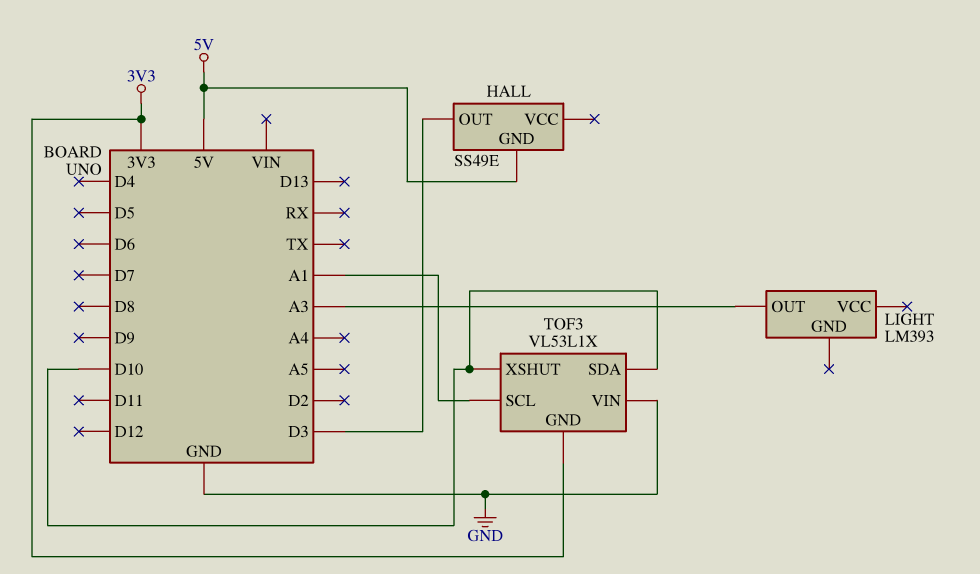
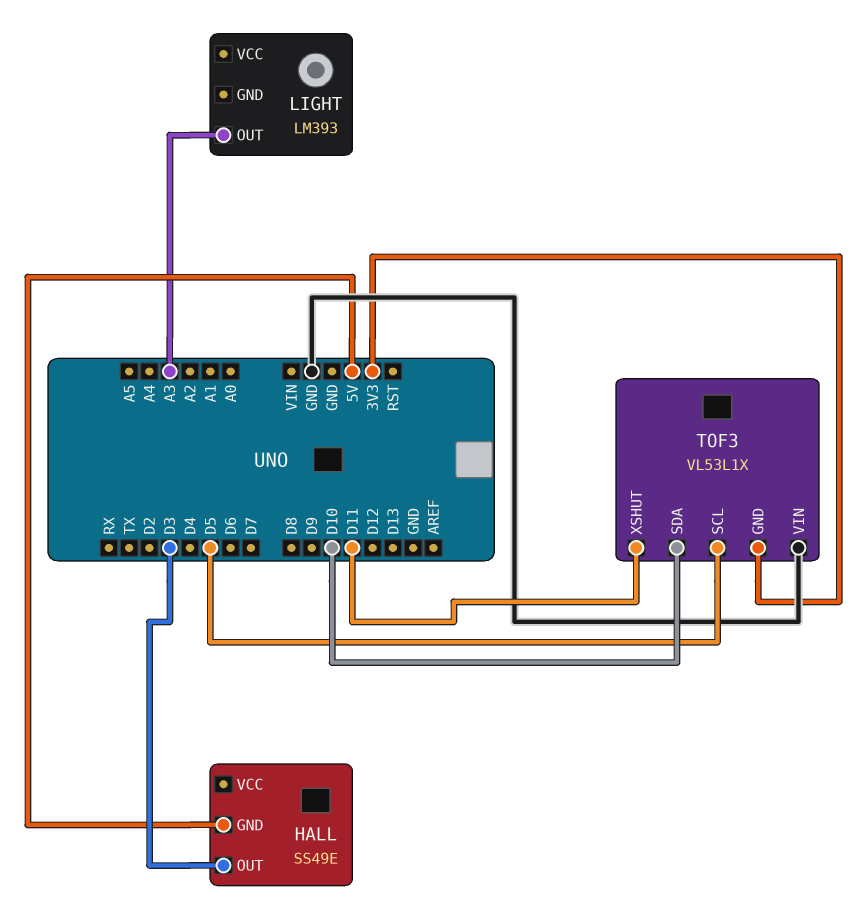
TOF3 pin SCL: A1 -> D5
TOF3 pin XSHUT: D10 -> D11

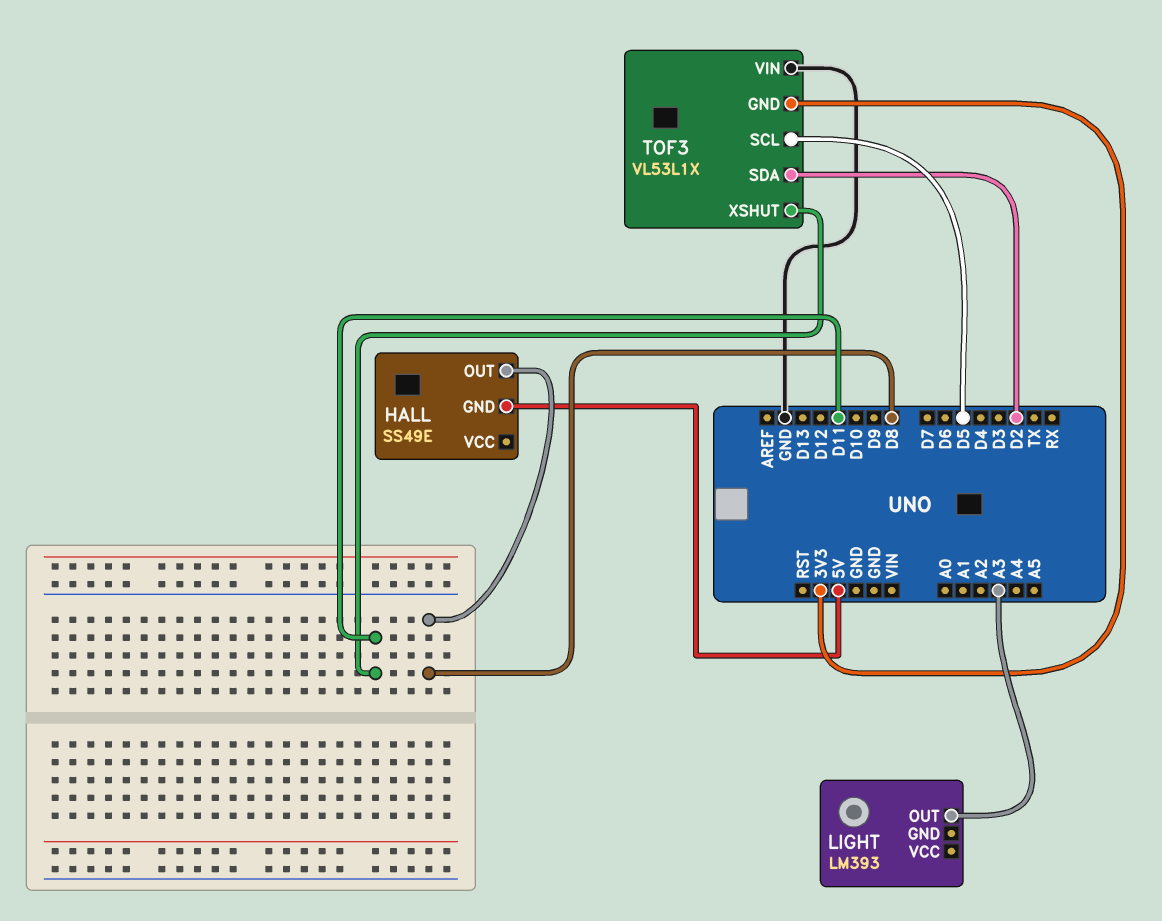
HALL pin OUT: D3 -> D8
TOF3 pin SDA: D10 -> D2

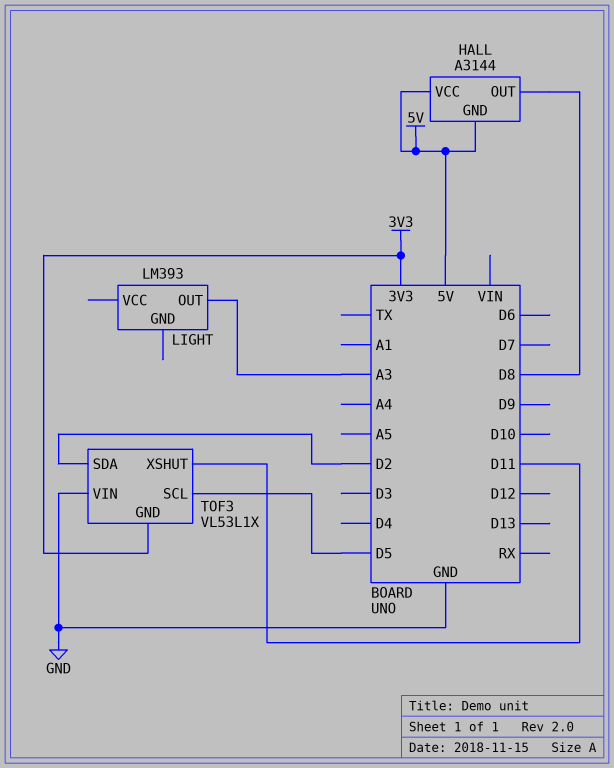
HALL: SS49E -> A3144
HALL pin VCC: none -> 5V

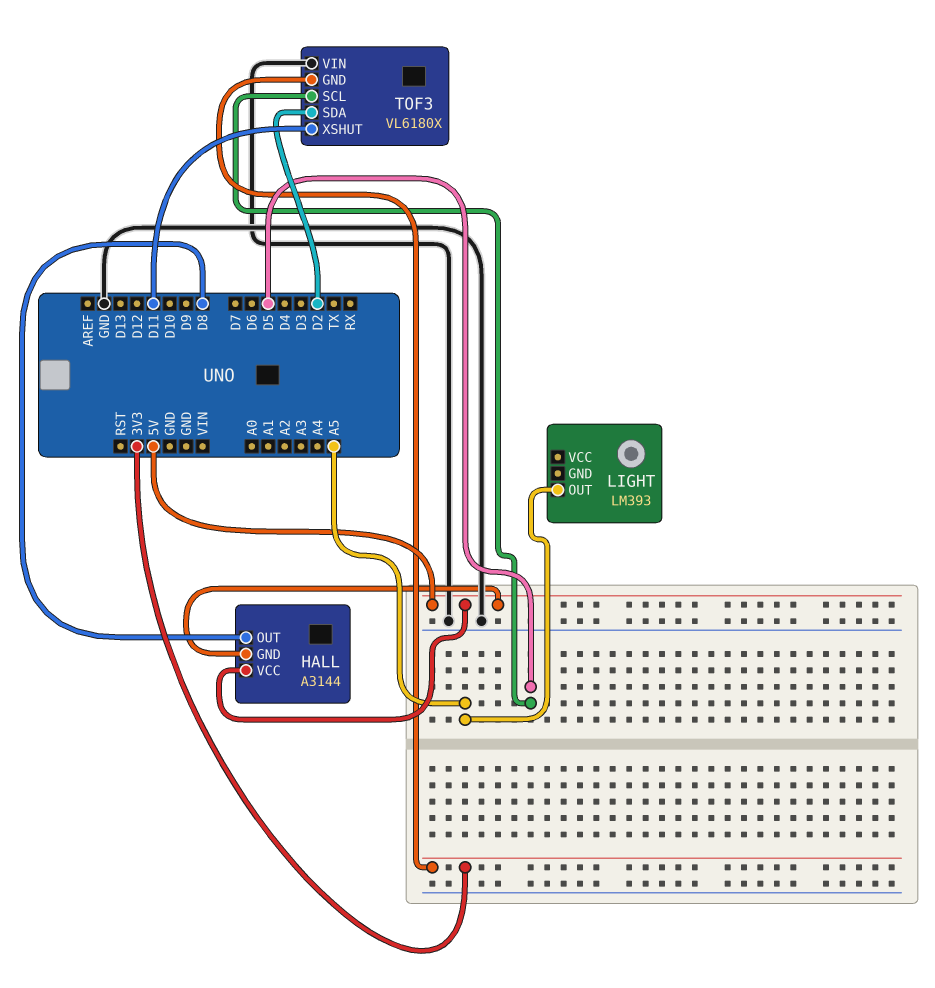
LIGHT pin OUT: A3 -> A5
TOF3: VL53L1X -> VL6180X

